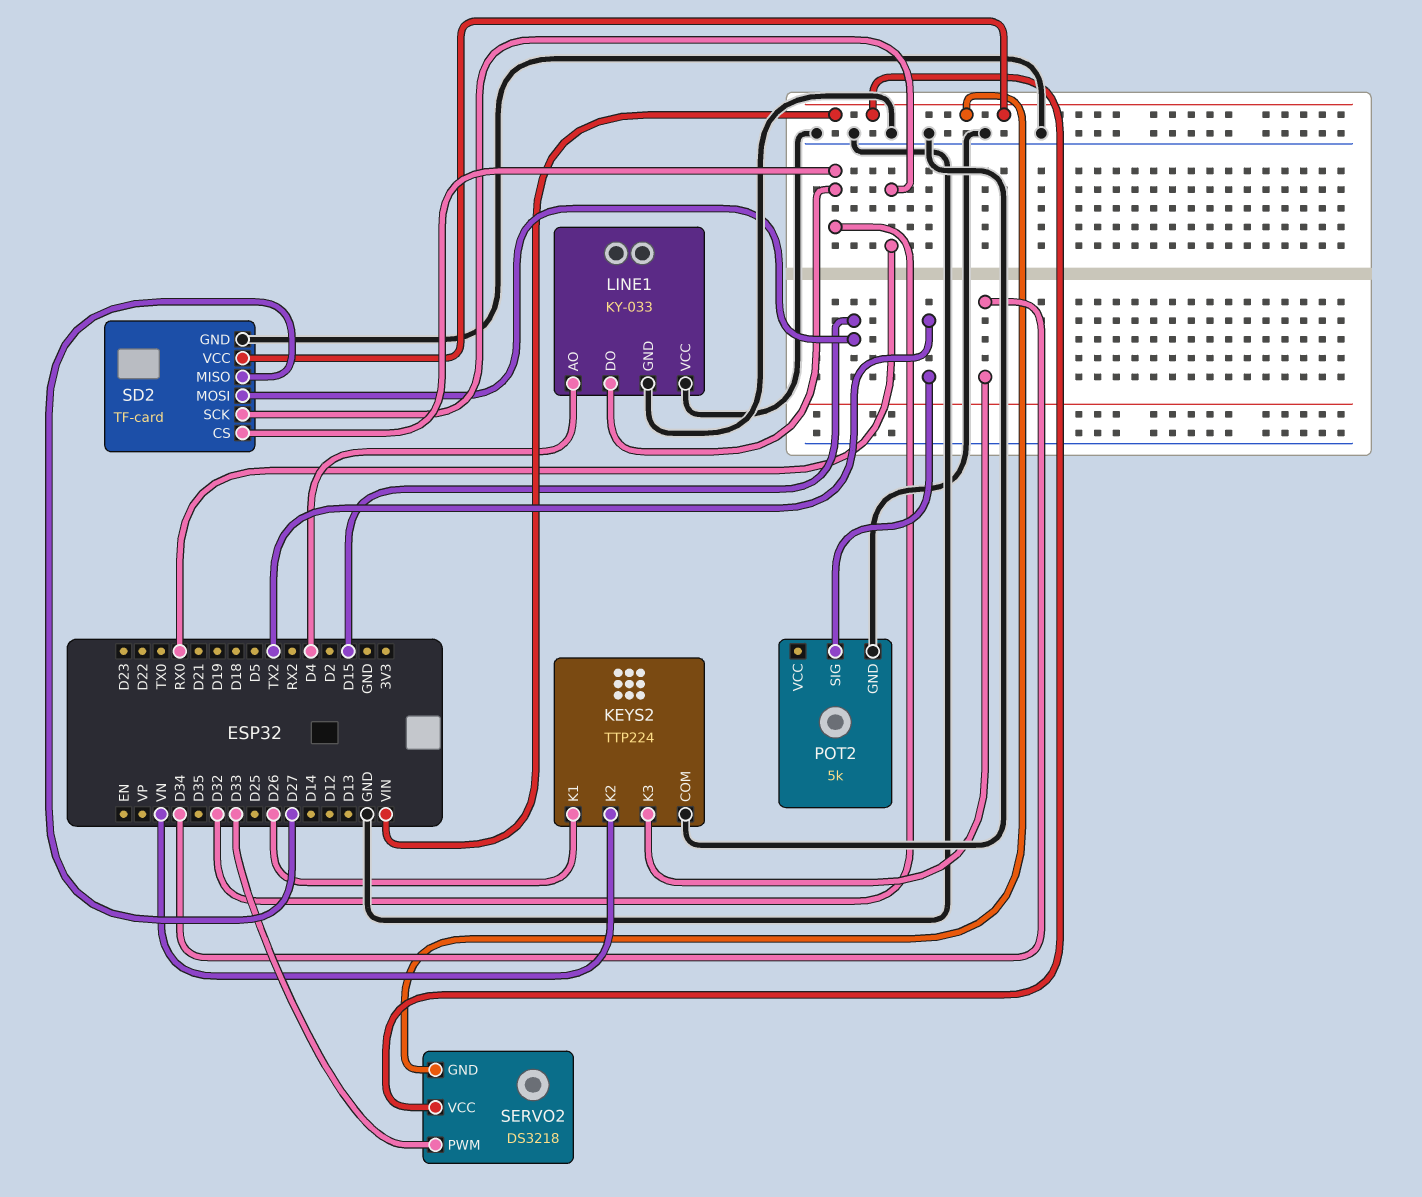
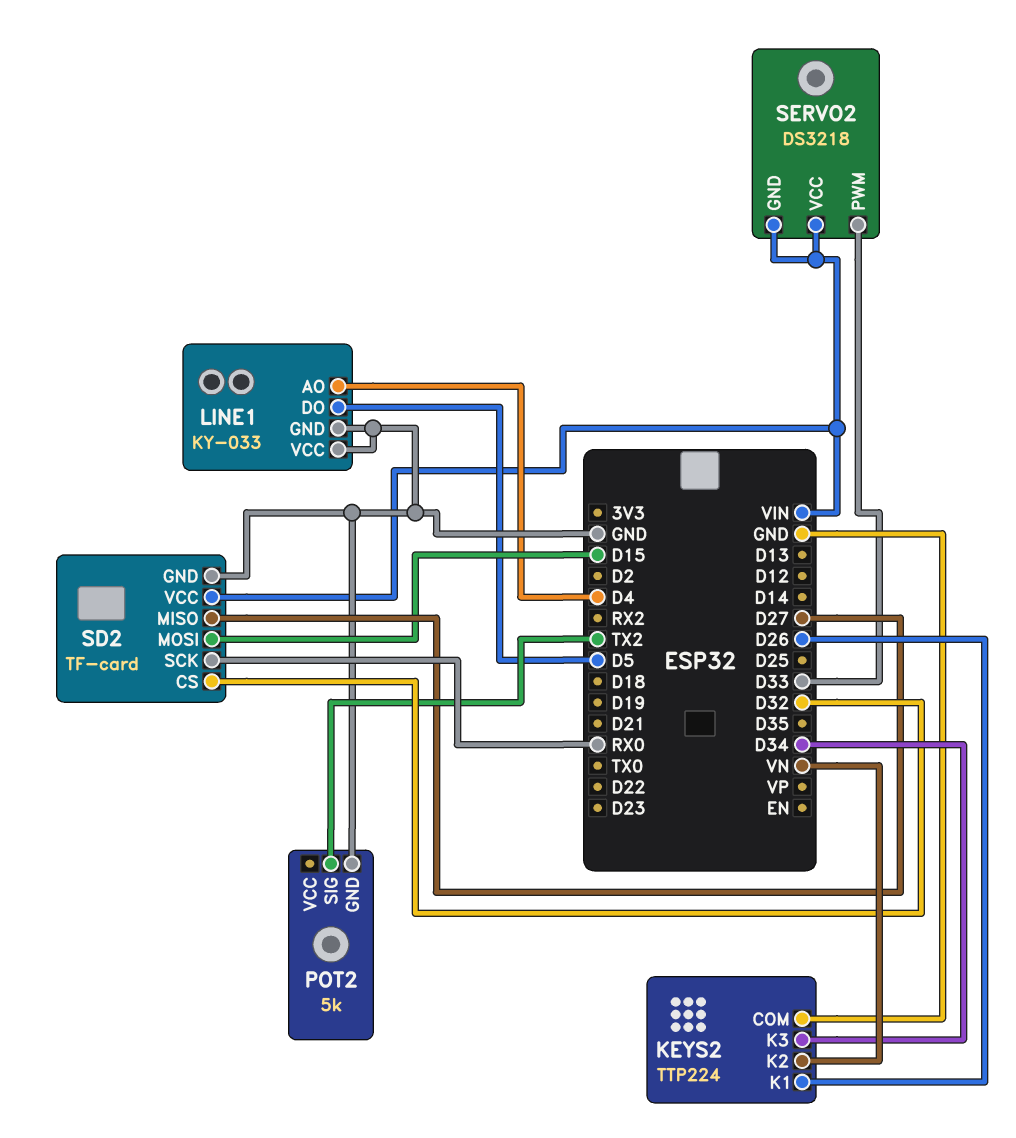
LINE1 pin DO: D32 -> D5

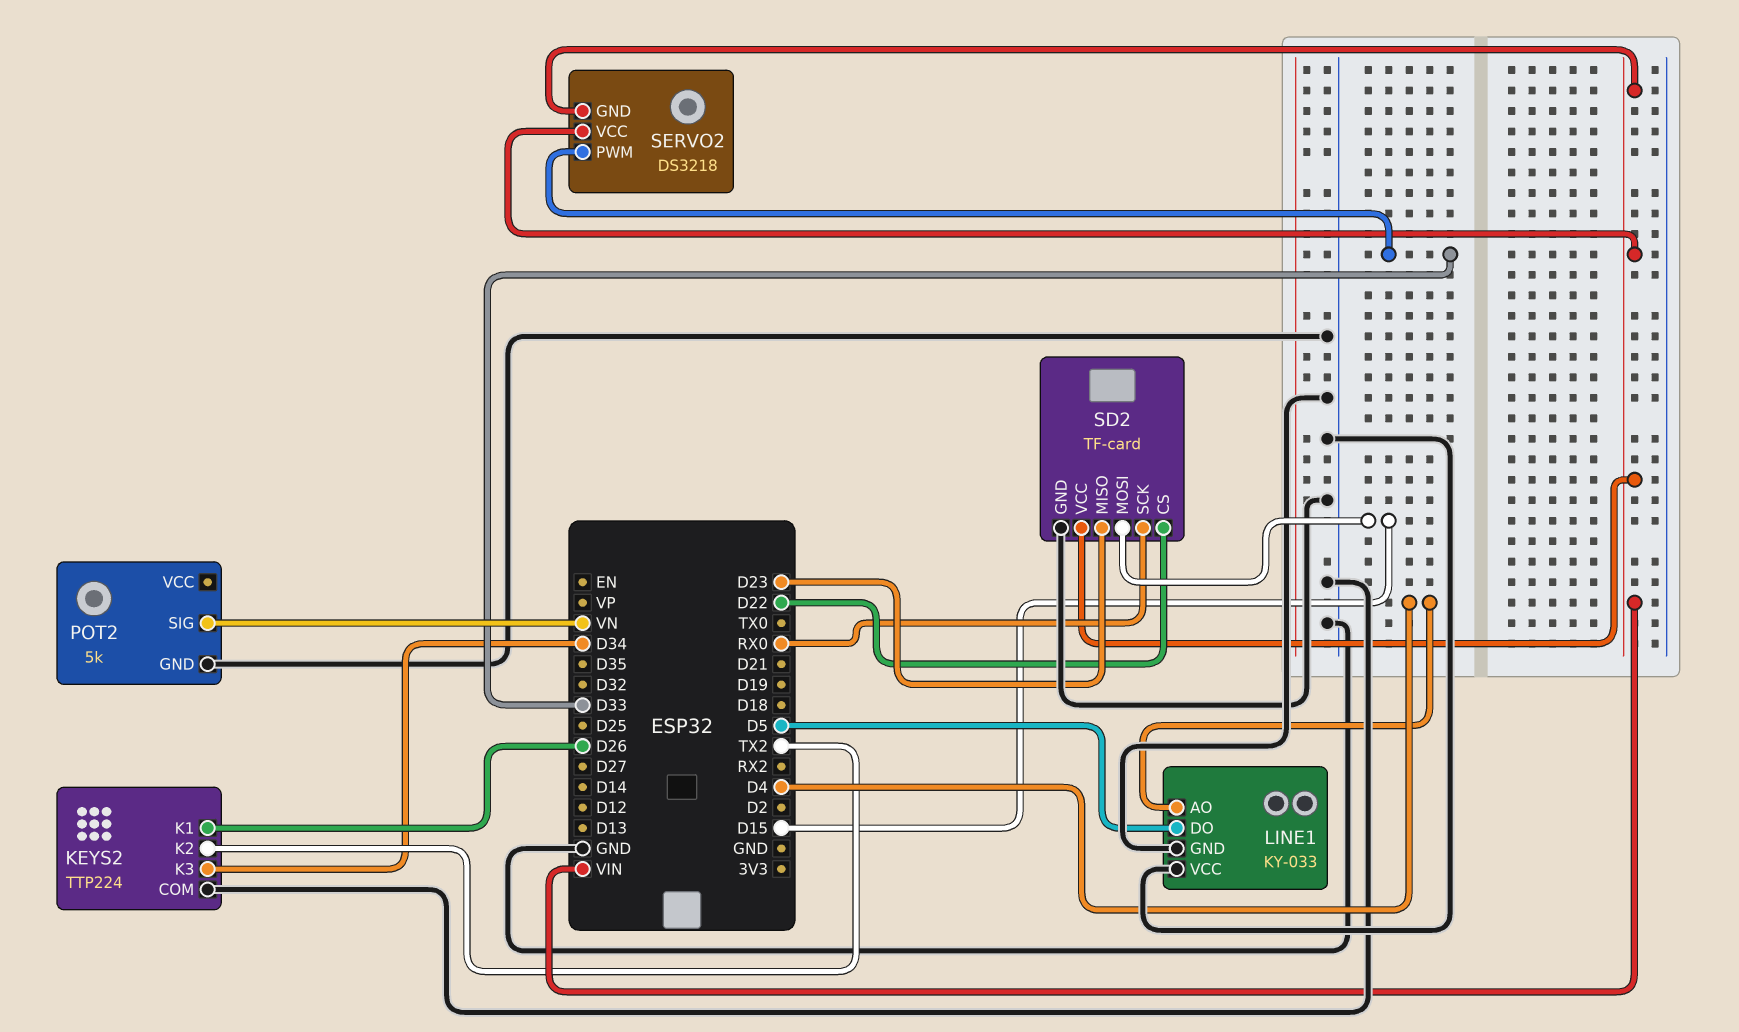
KEYS2 pin K2: VN -> TX2
POT2 pin SIG: TX2 -> VN
SD2 pin CS: D32 -> D22
SD2 pin MISO: D27 -> D23

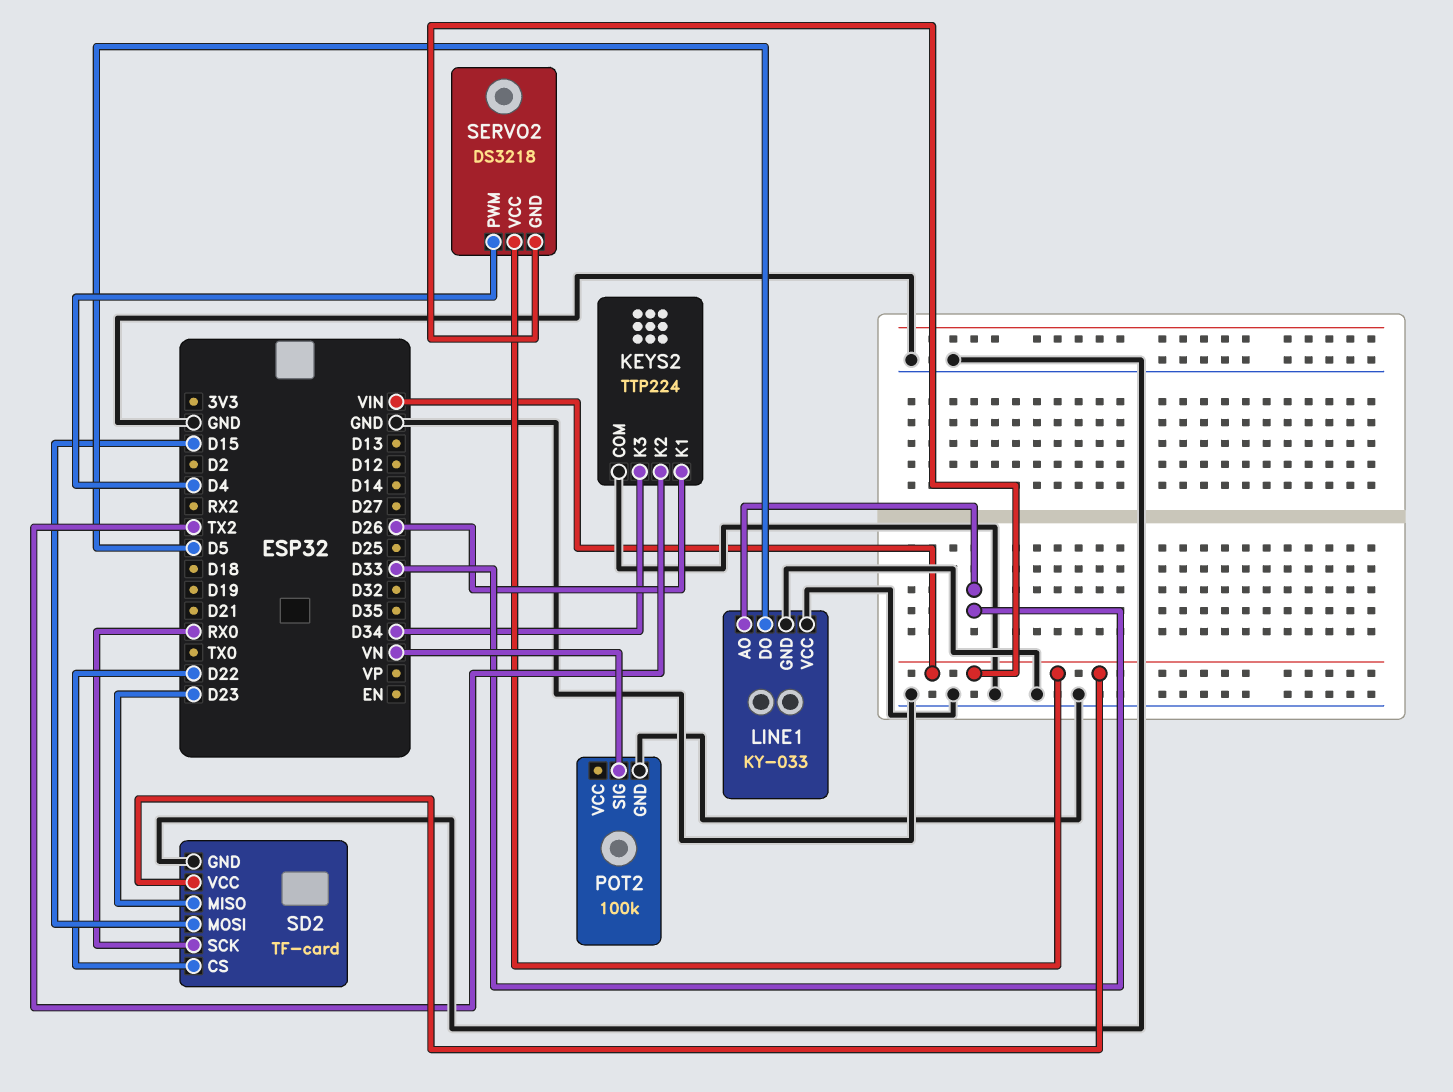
LINE1 pin AO: D4 -> D33
POT2: 5k -> 100k
SERVO2 pin PWM: D33 -> D4

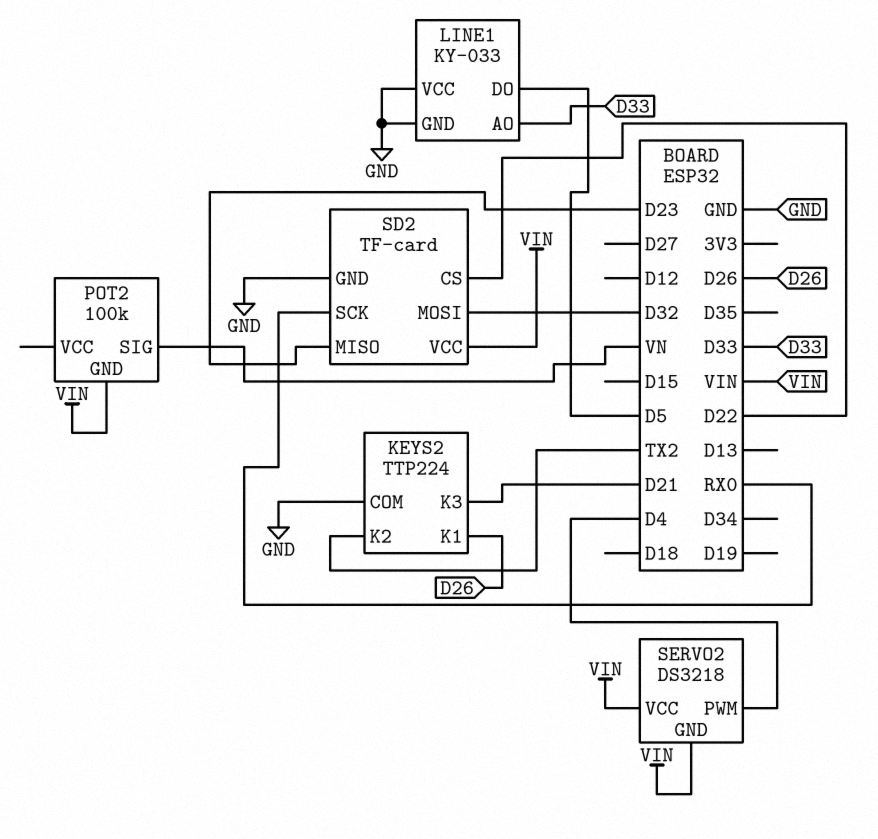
KEYS2 pin K3: D34 -> D21
POT2 pin GND: GND -> VIN
SD2 pin MOSI: D15 -> D32

